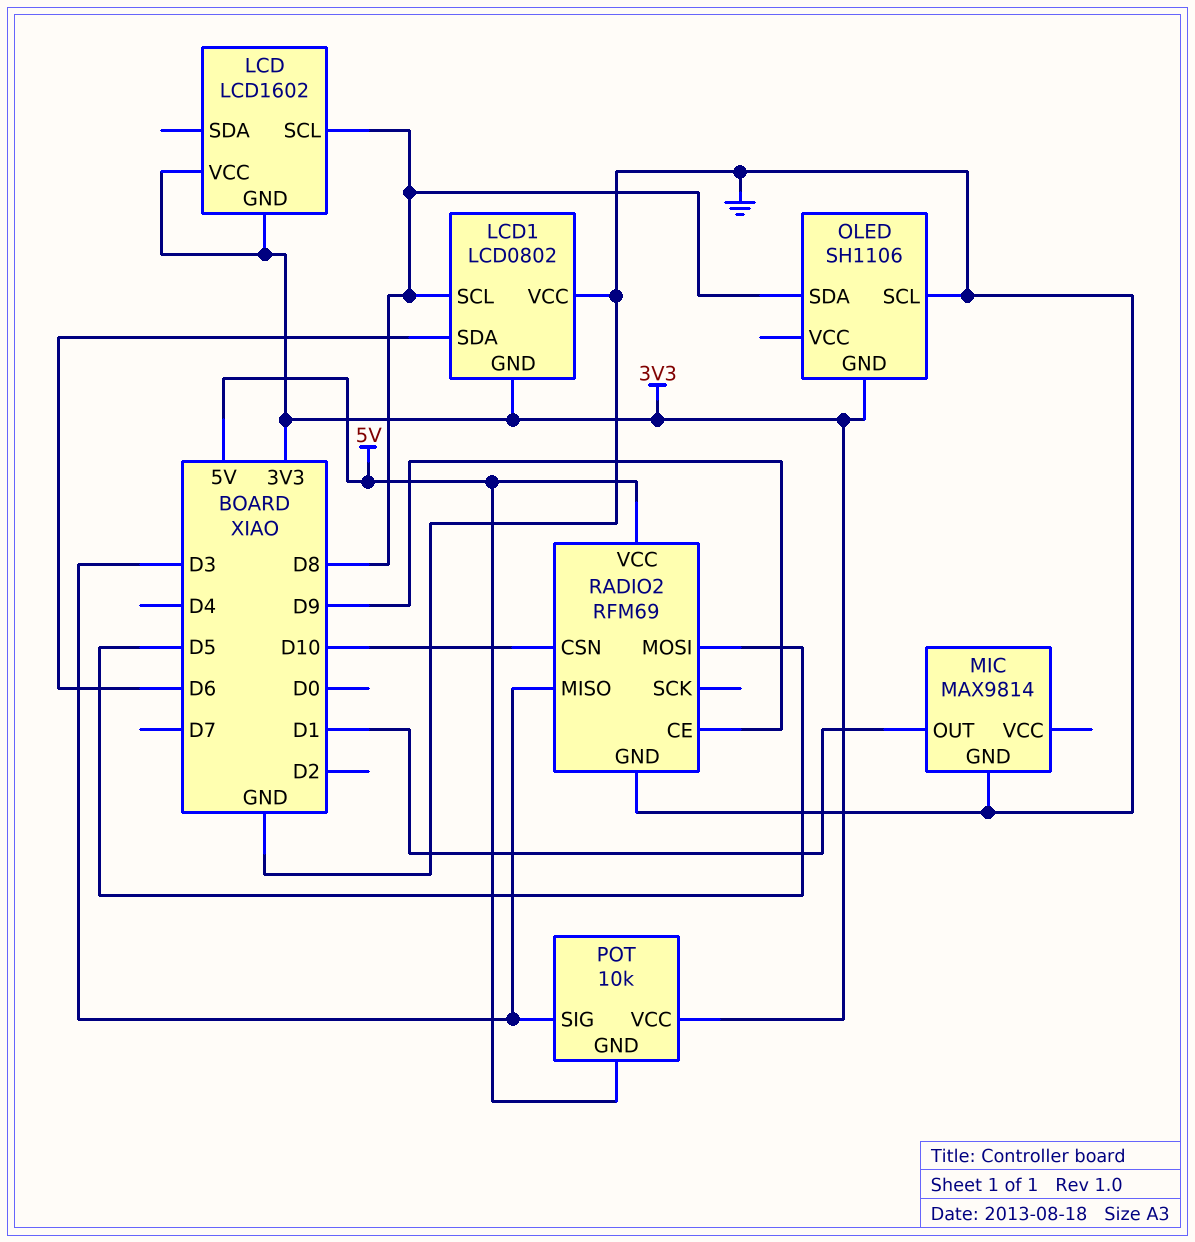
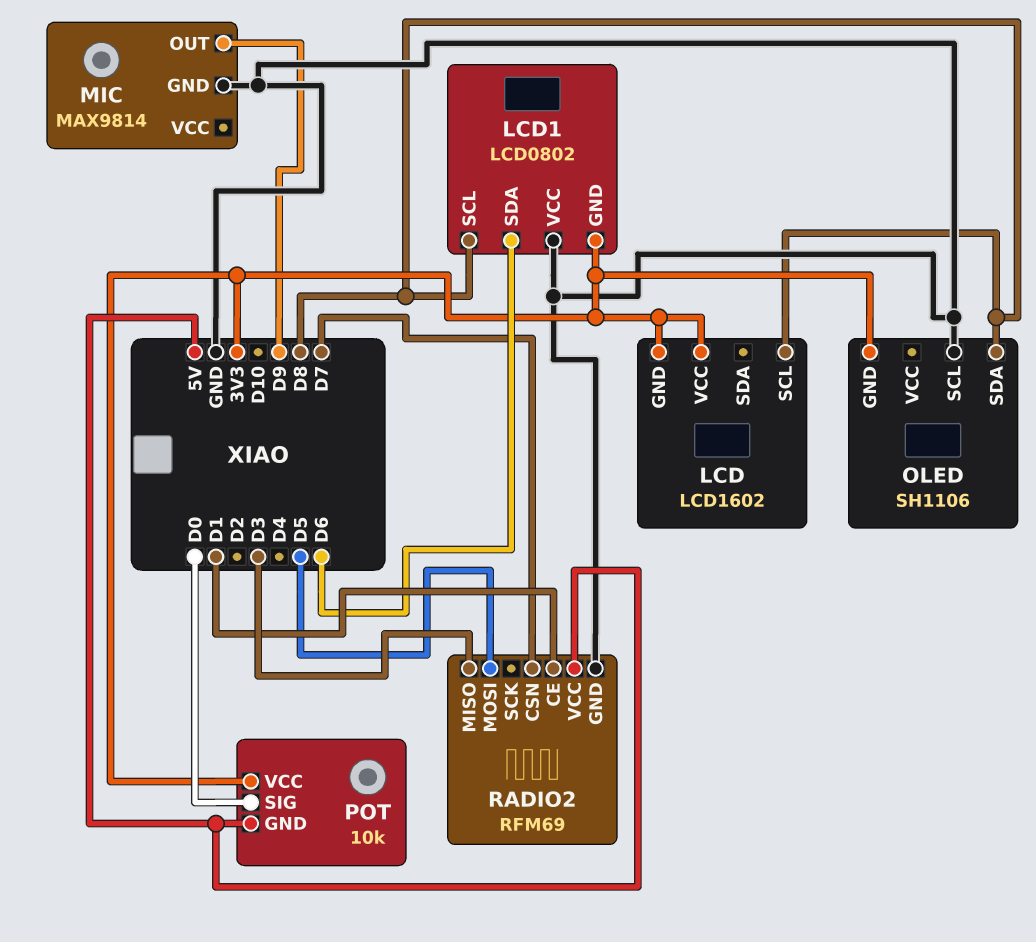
MIC pin OUT: D1 -> D9
POT pin SIG: D3 -> D0
RADIO2 pin CE: D9 -> D1
RADIO2 pin CSN: D10 -> D7

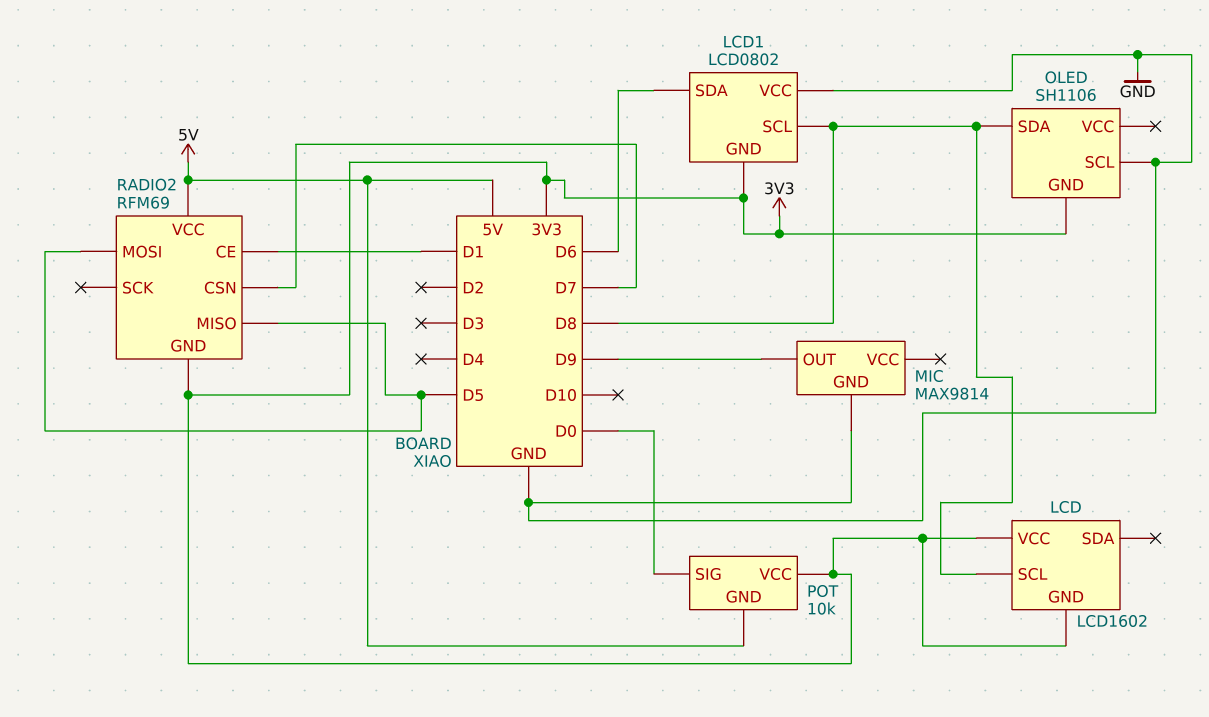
RADIO2 pin GND: GND -> 3V3
RADIO2 pin MISO: D3 -> D5

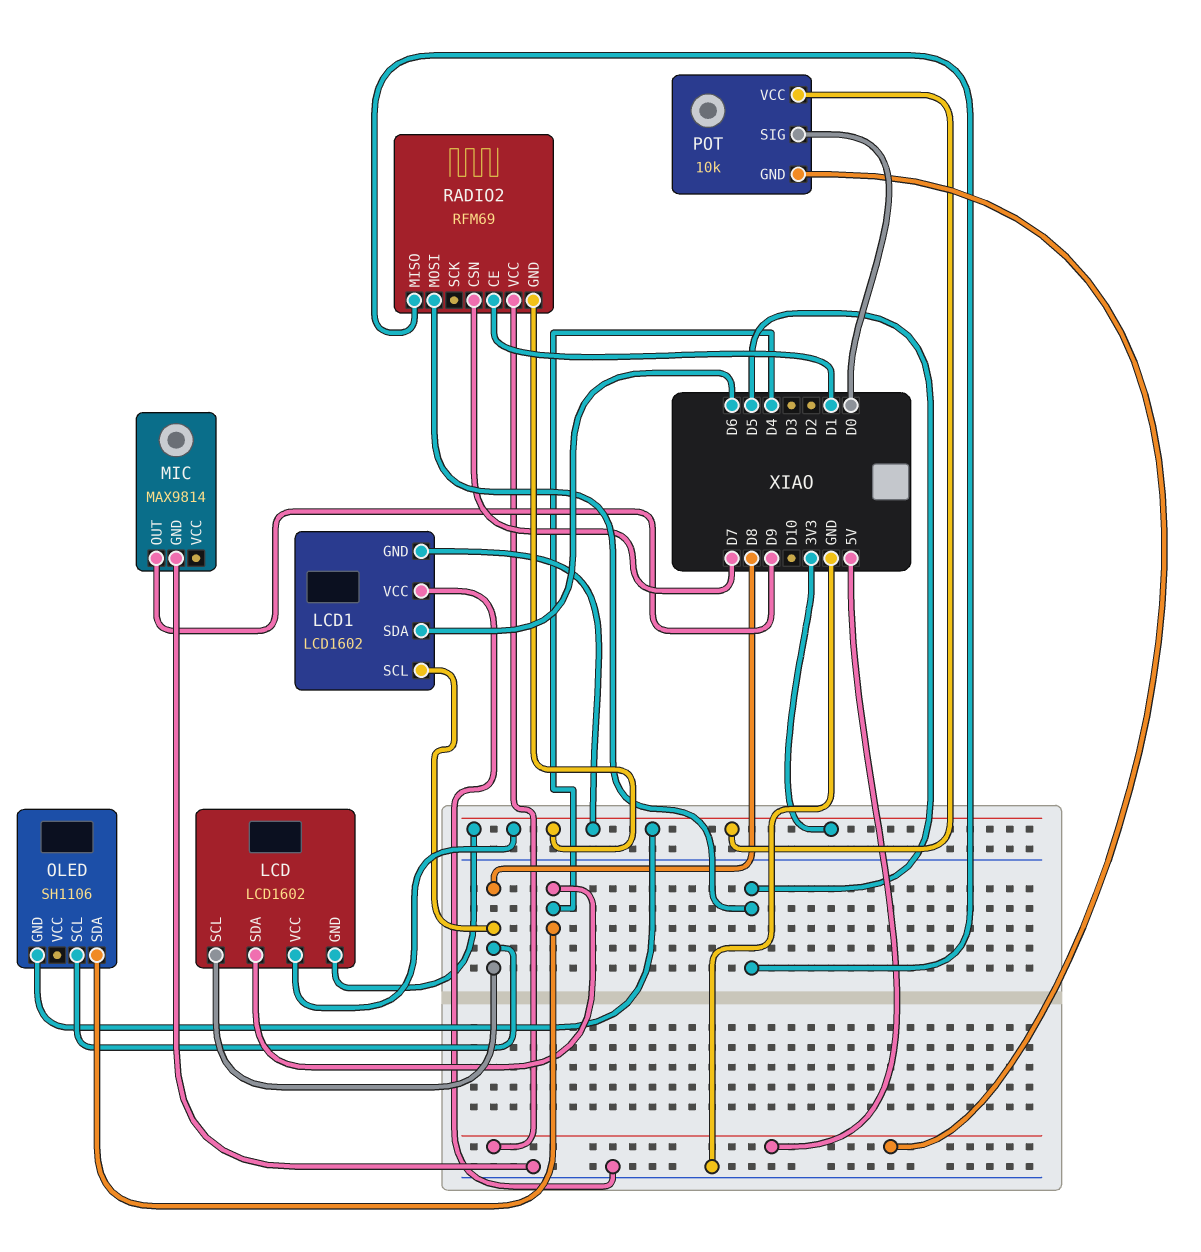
LCD pin SDA: none -> D4
LCD1: LCD0802 -> LCD1602
OLED pin SCL: GND -> D8
OLED pin SDA: D8 -> D4

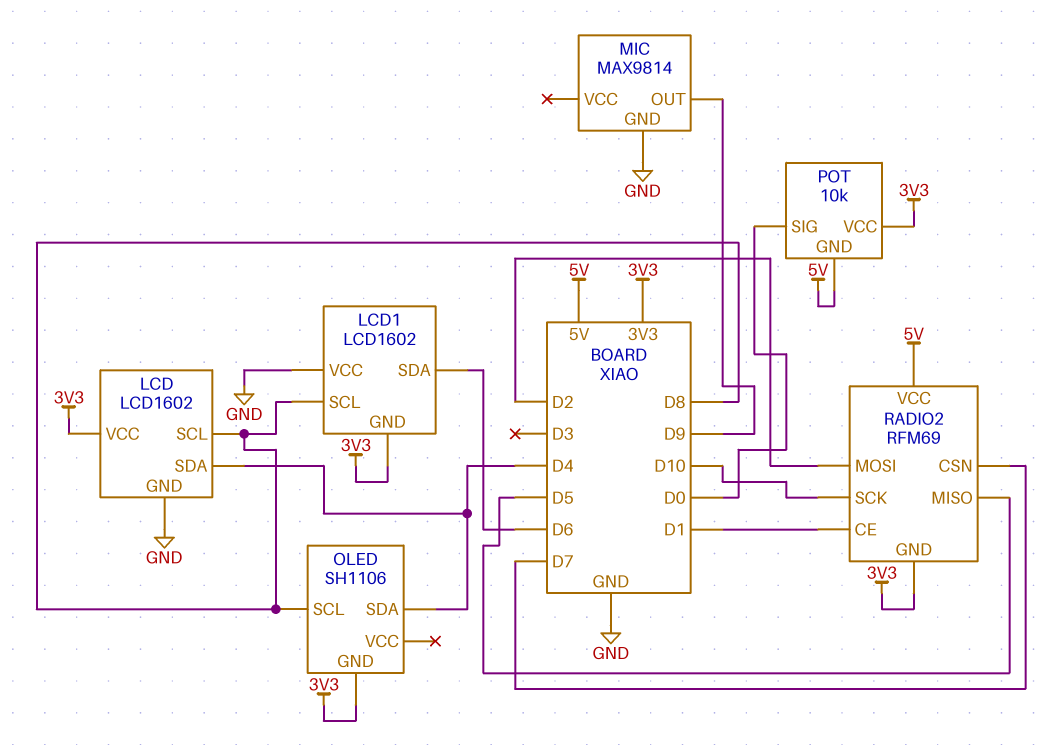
LCD pin GND: 3V3 -> GND
RADIO2 pin MOSI: D5 -> D2
RADIO2 pin SCK: none -> D10

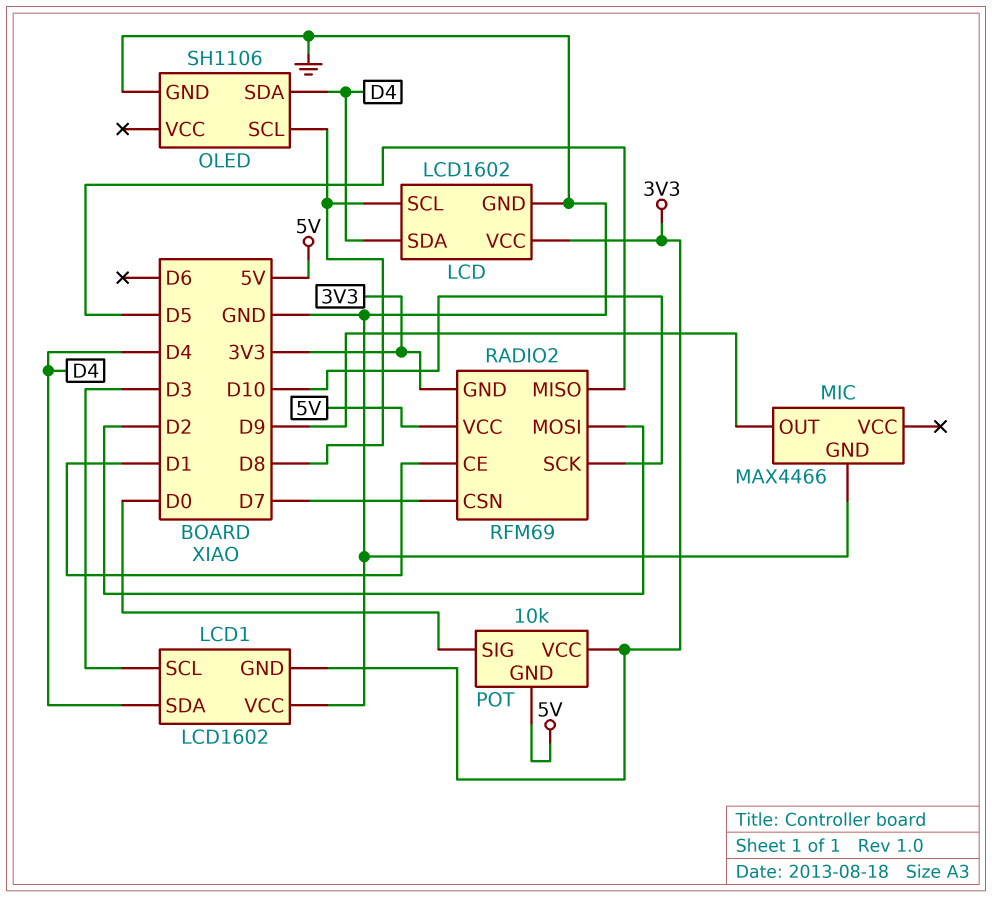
LCD1 pin SCL: D8 -> D3
LCD1 pin SDA: D6 -> D4
MIC: MAX9814 -> MAX4466
OLED pin GND: 3V3 -> GND

